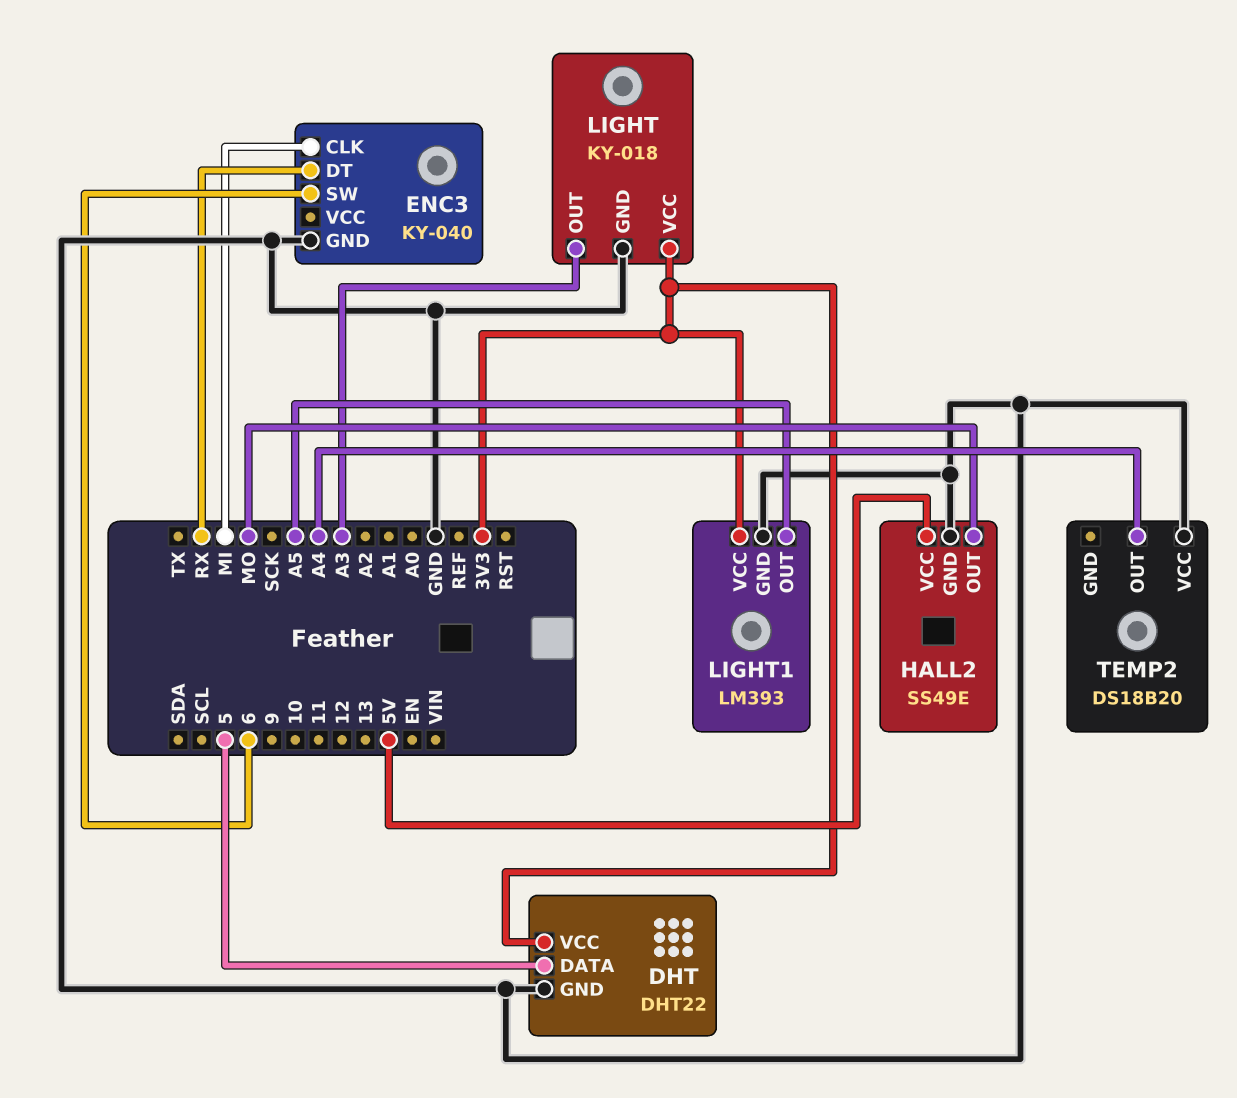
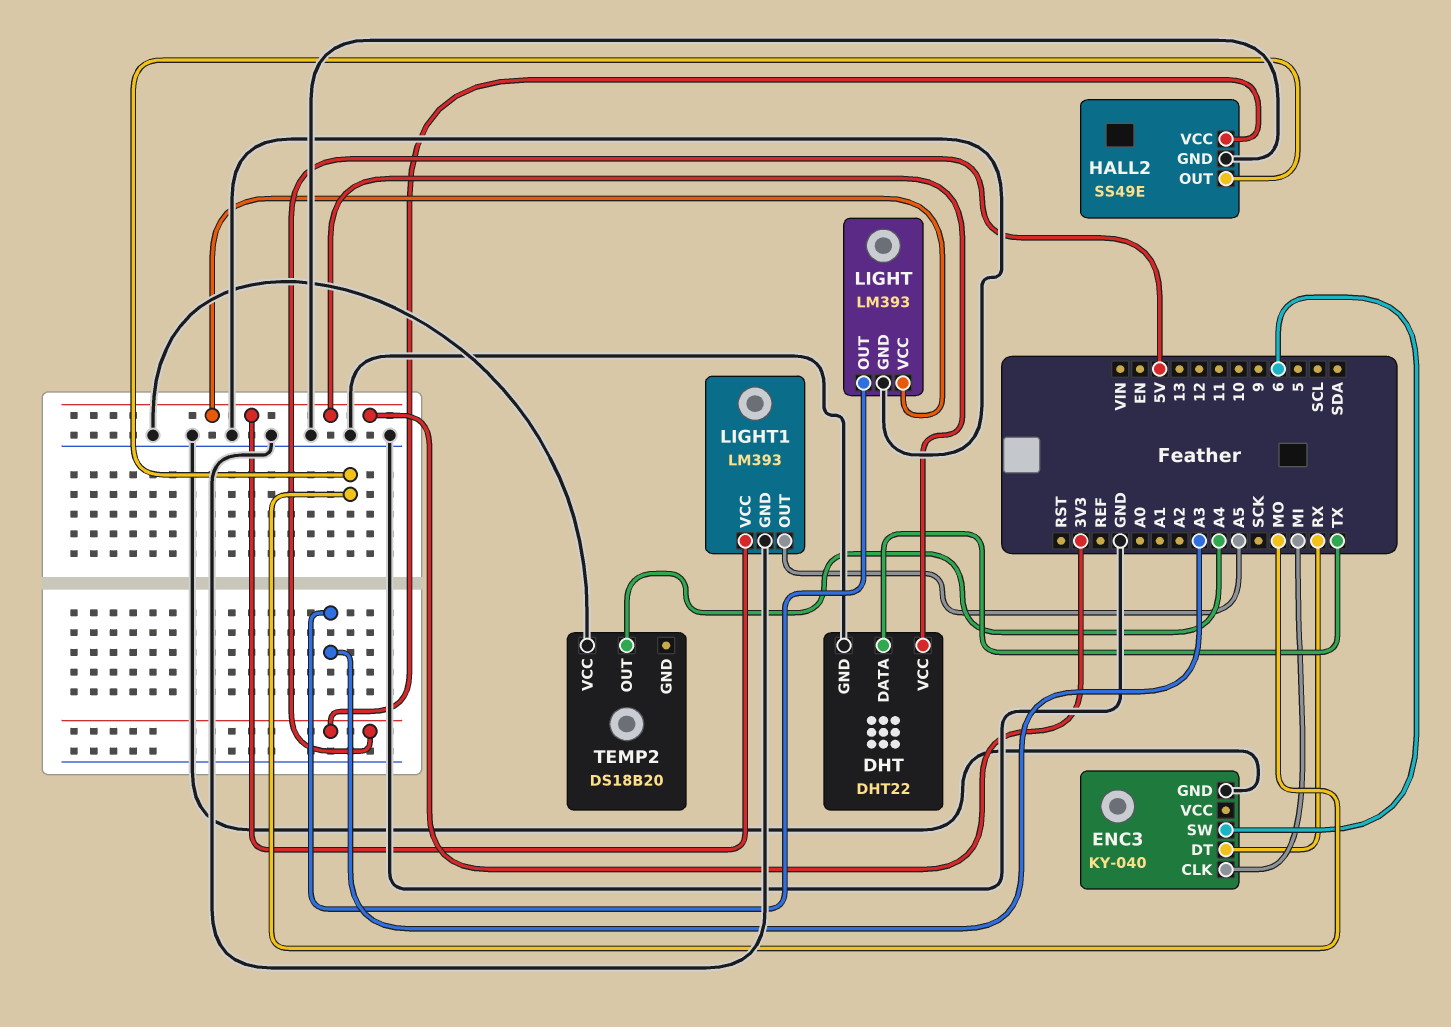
DHT pin DATA: 5 -> TX
LIGHT: KY-018 -> LM393

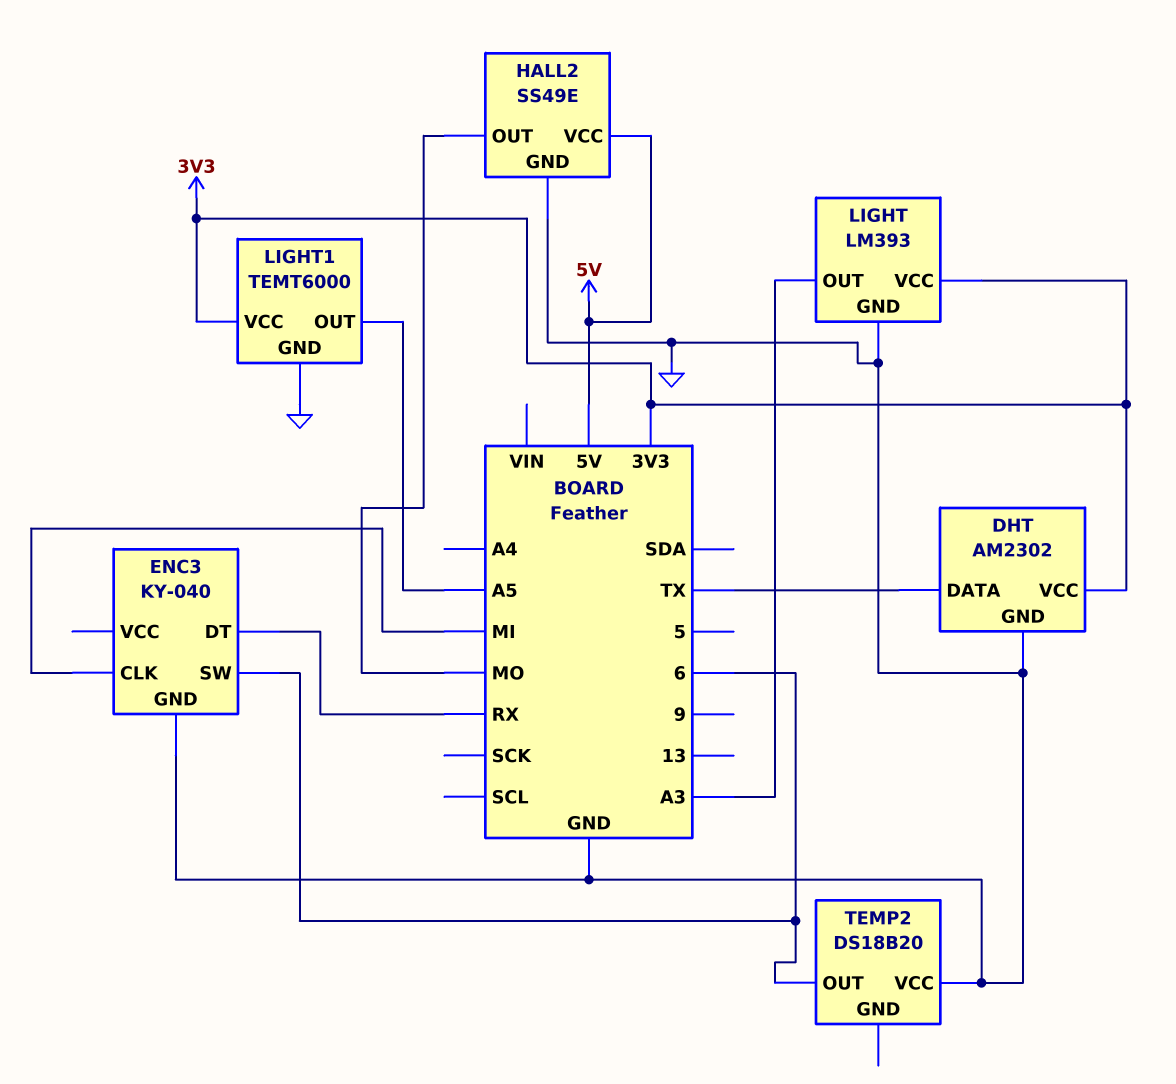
DHT: DHT22 -> AM2302
LIGHT1: LM393 -> TEMT6000
TEMP2 pin OUT: A4 -> 6

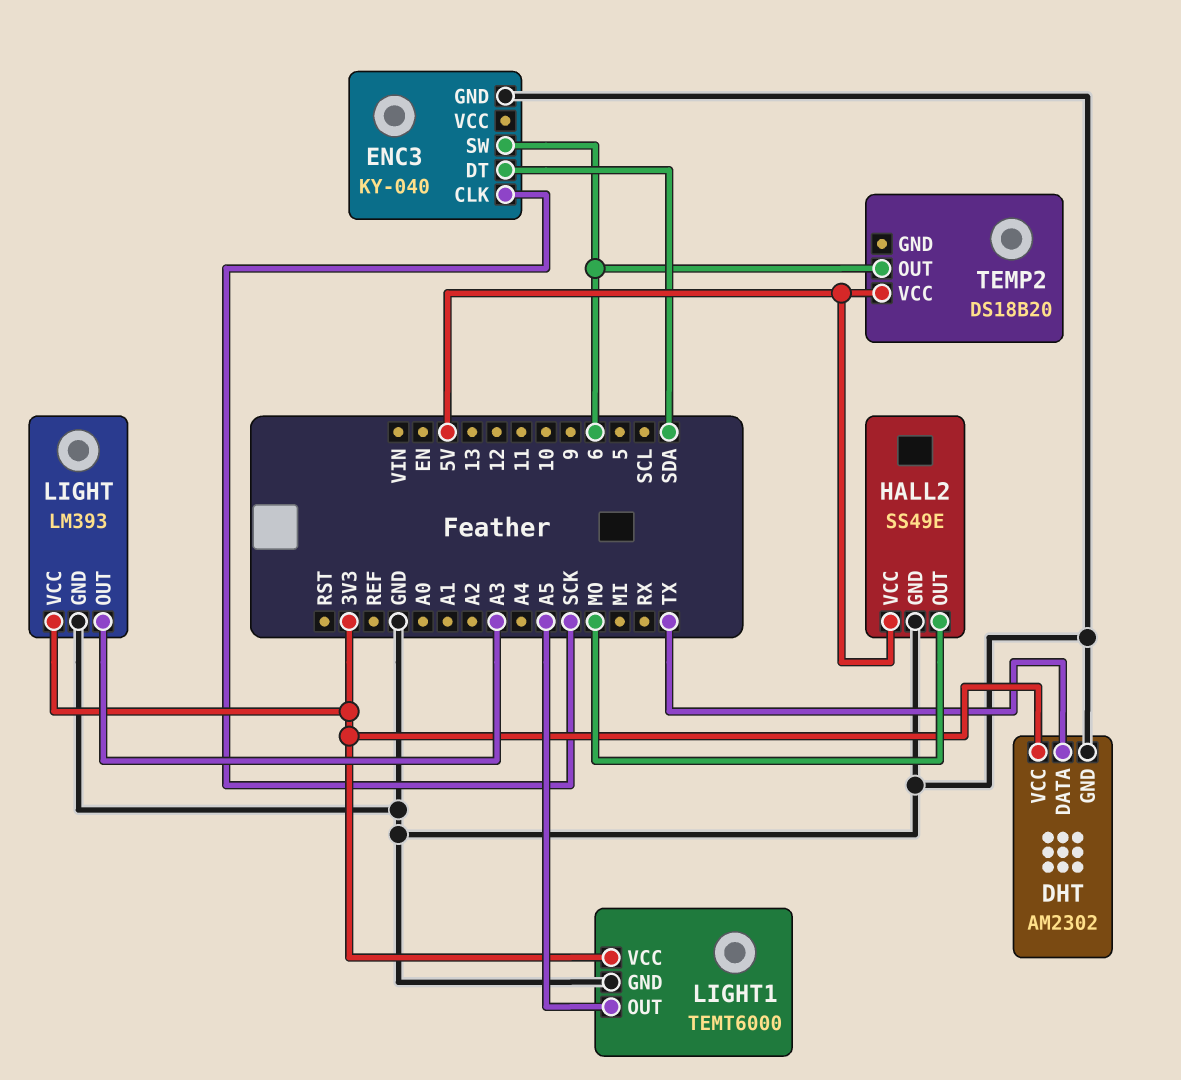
ENC3 pin CLK: MI -> SCK
ENC3 pin DT: RX -> SDA
TEMP2 pin VCC: GND -> 5V

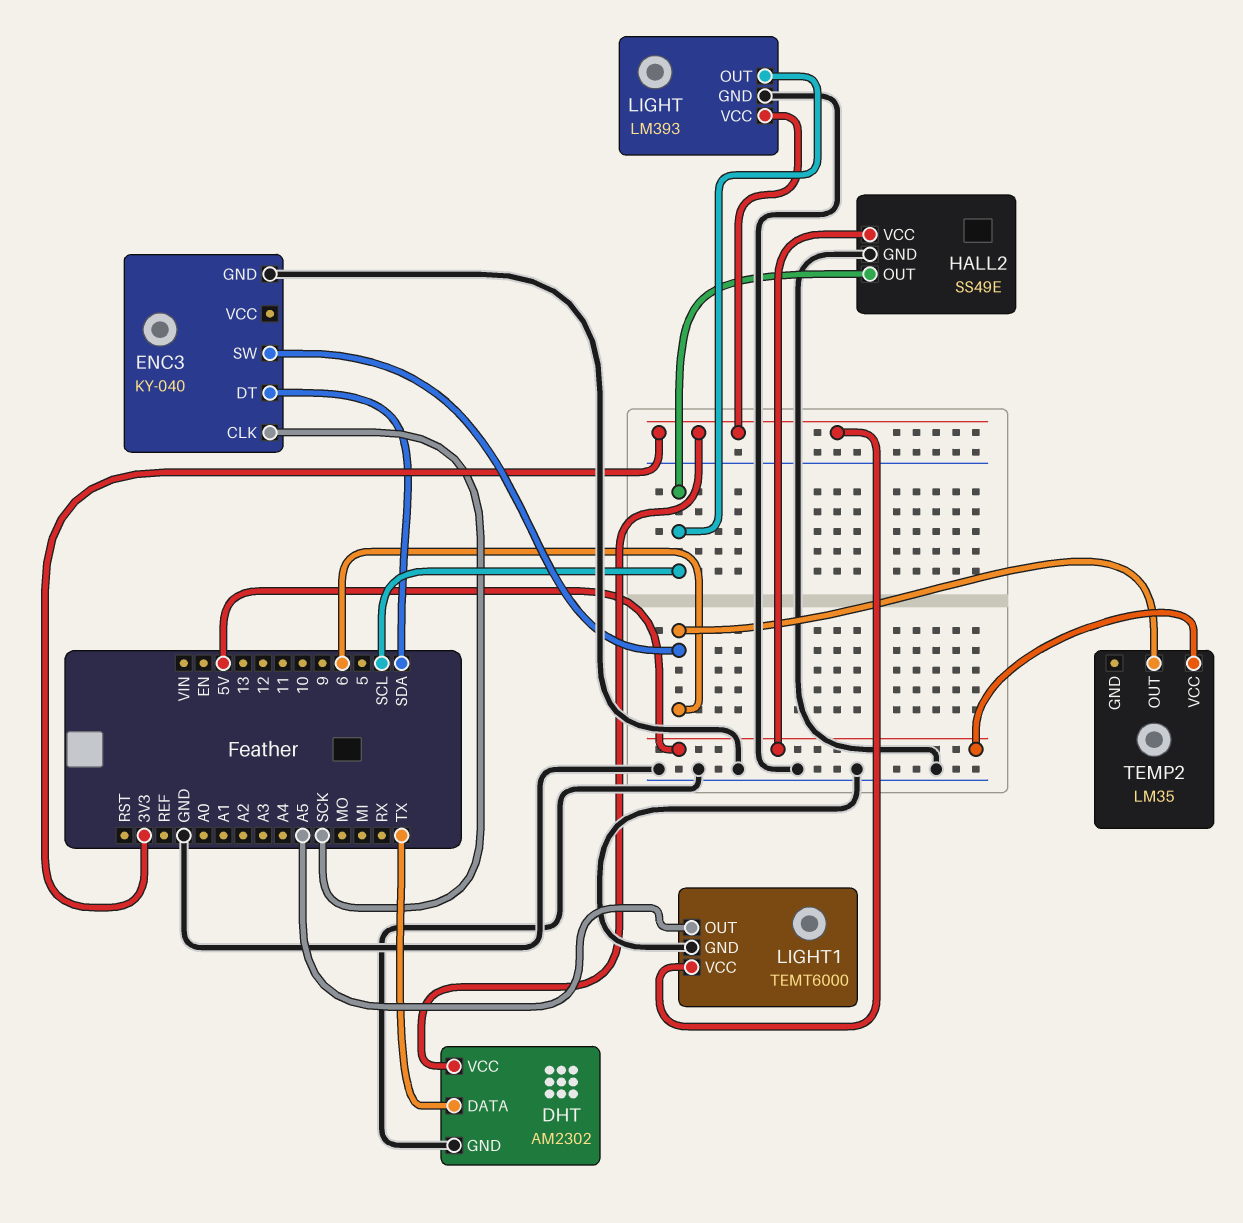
HALL2 pin OUT: MO -> SCL
LIGHT pin OUT: A3 -> SCL
TEMP2: DS18B20 -> LM35

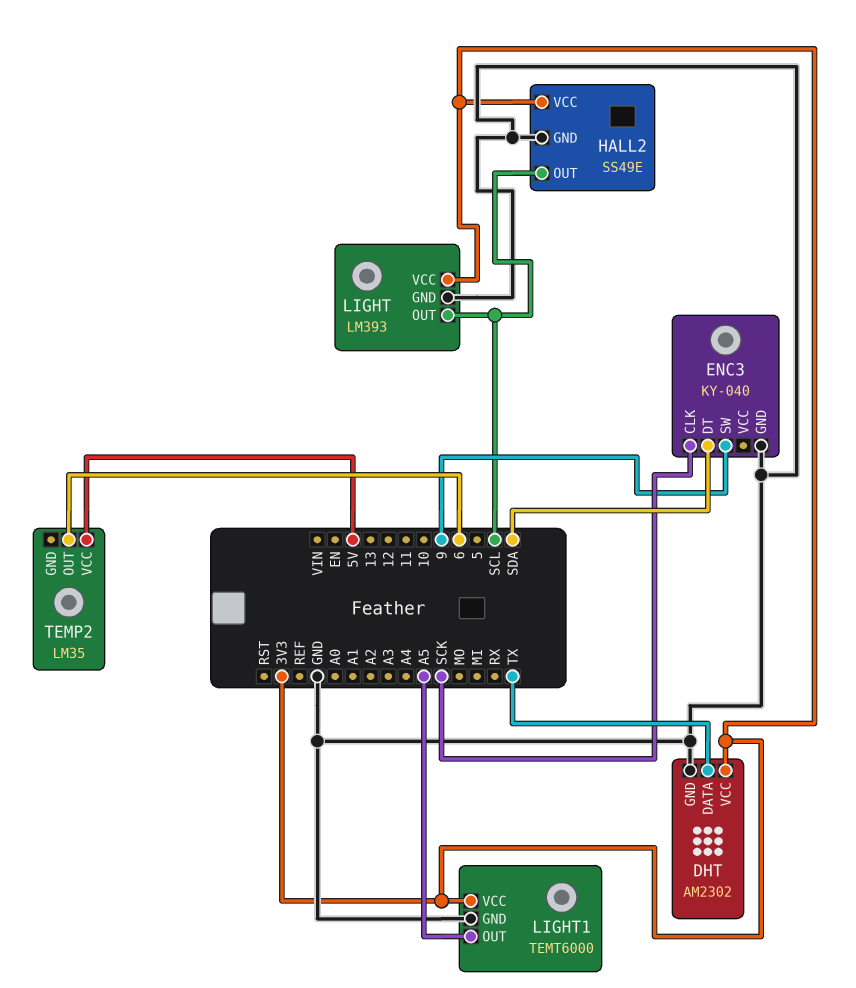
ENC3 pin SW: 6 -> 9
HALL2 pin VCC: 5V -> 3V3

